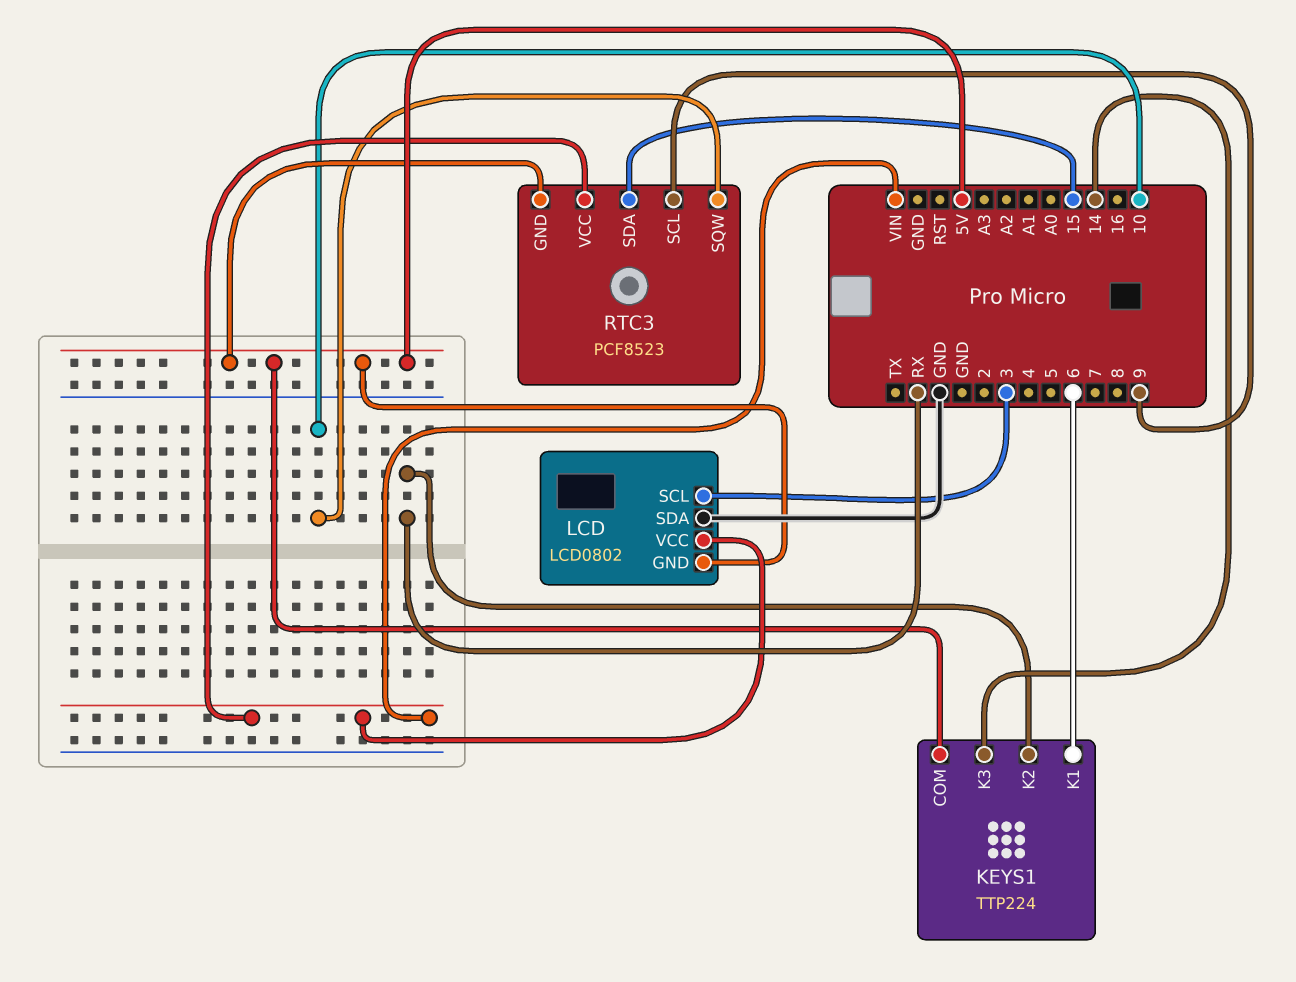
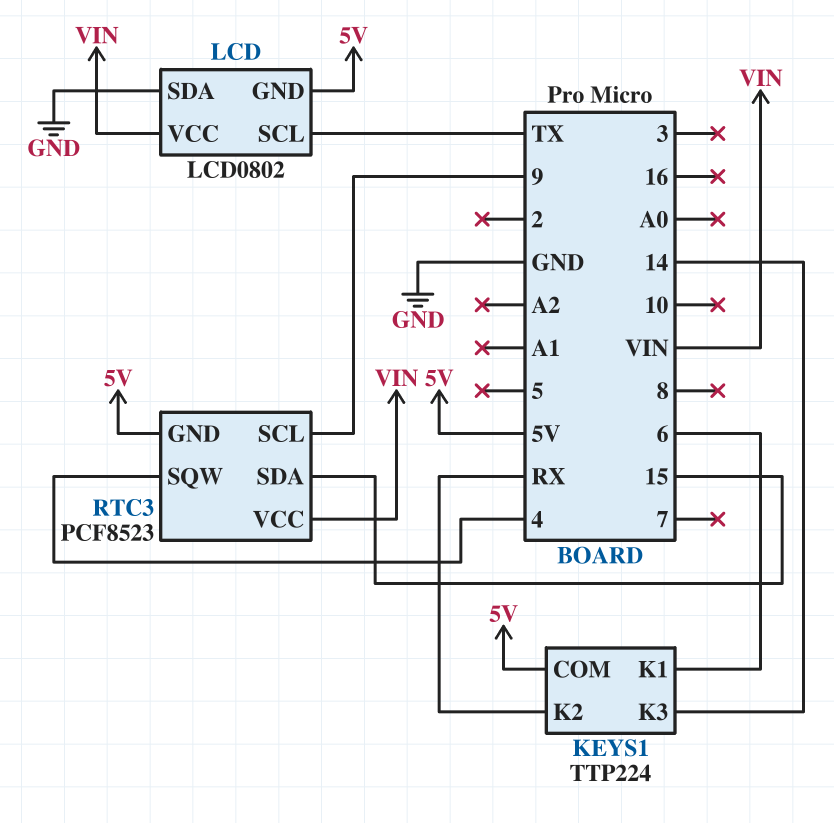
LCD pin SCL: 3 -> TX
RTC3 pin SQW: 10 -> 4

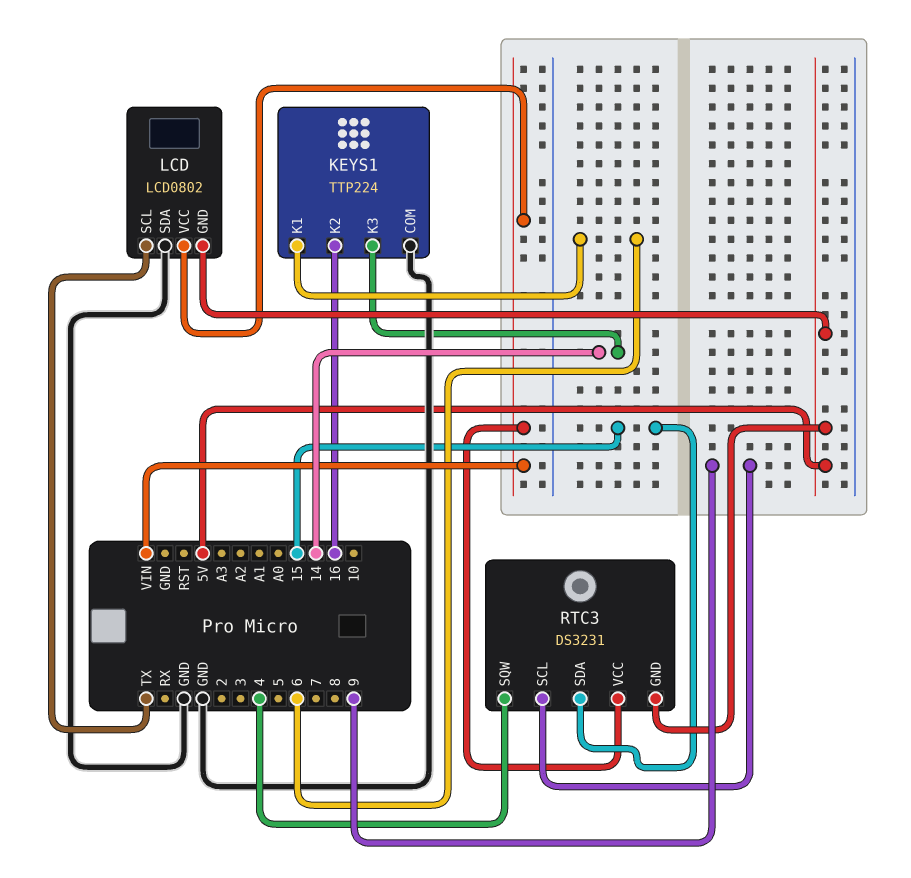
KEYS1 pin COM: 5V -> GND
KEYS1 pin K2: RX -> 16
RTC3: PCF8523 -> DS3231

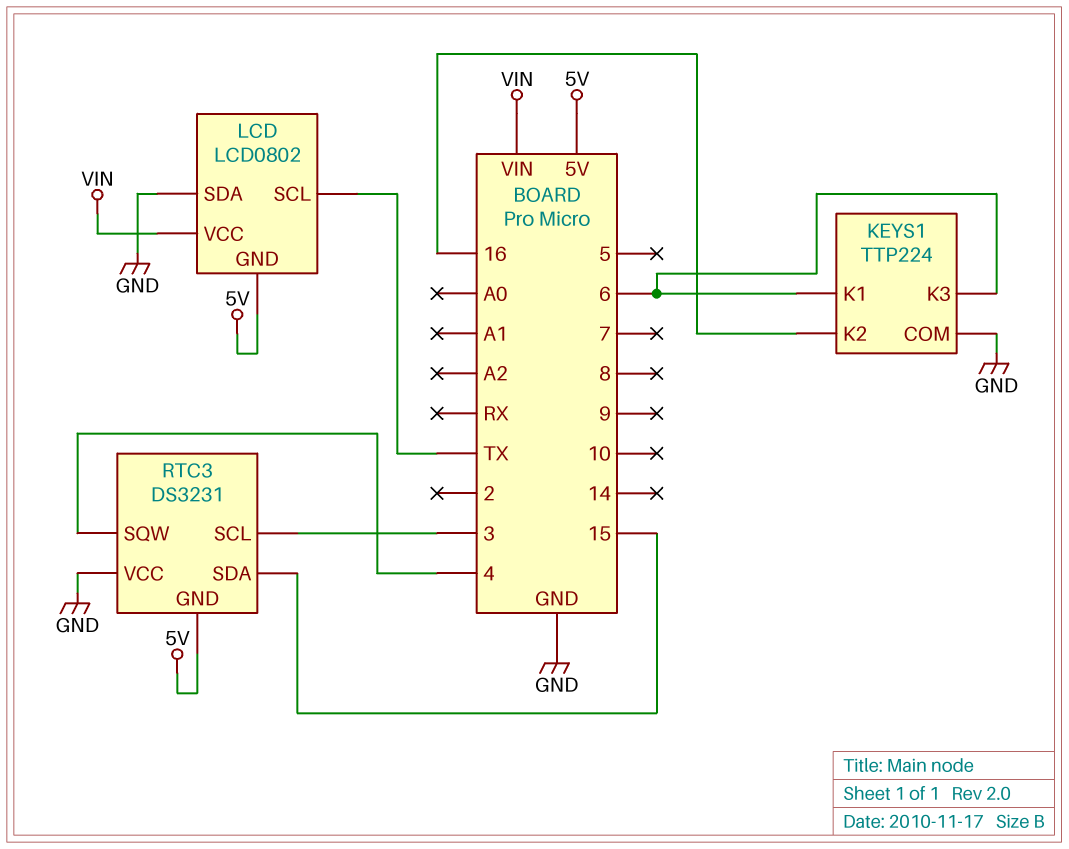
KEYS1 pin K3: 14 -> 6
RTC3 pin SCL: 9 -> 3
RTC3 pin VCC: VIN -> GND

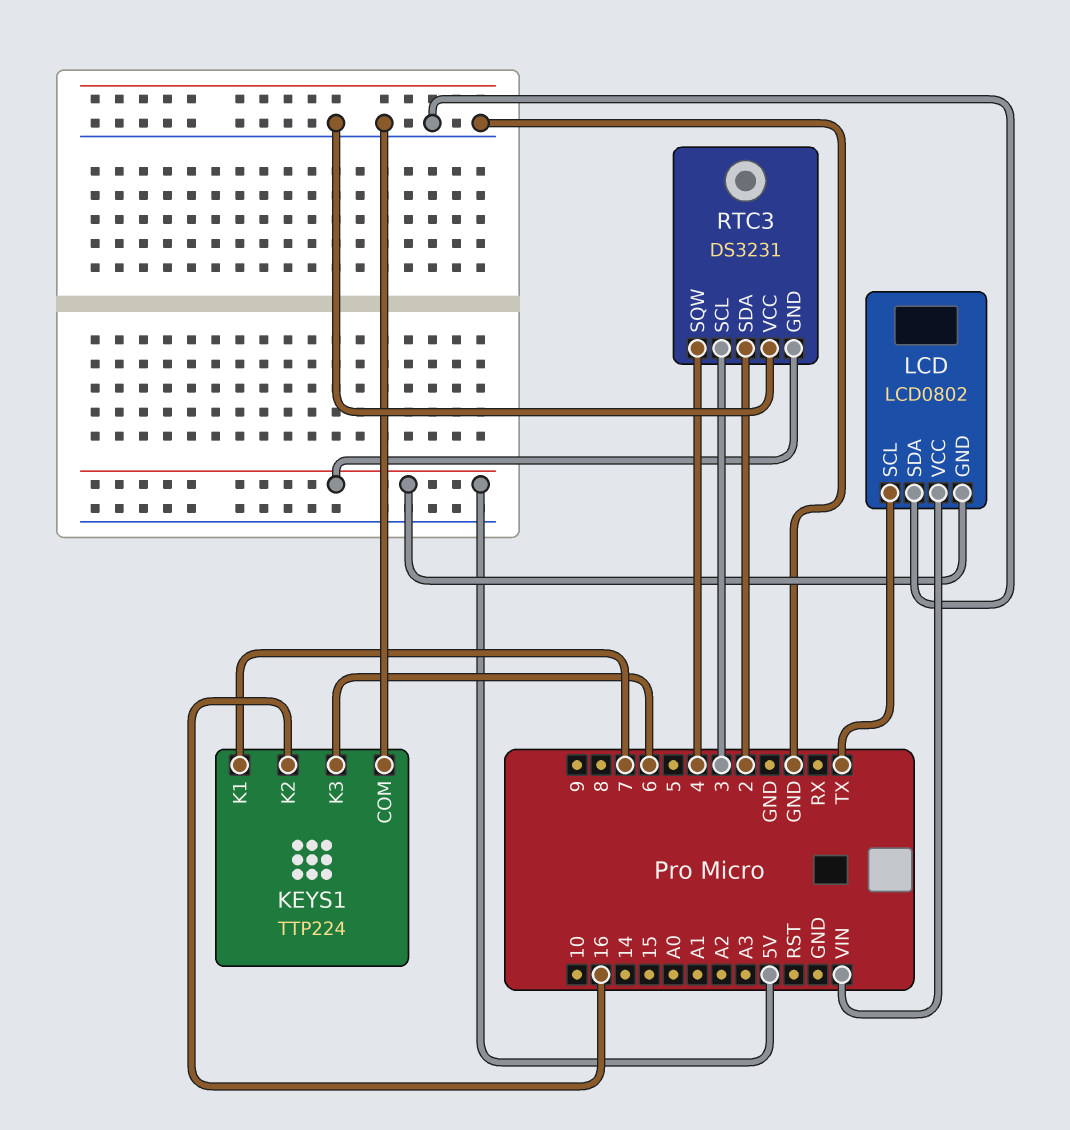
KEYS1 pin K1: 6 -> 7
RTC3 pin SDA: 15 -> 2

